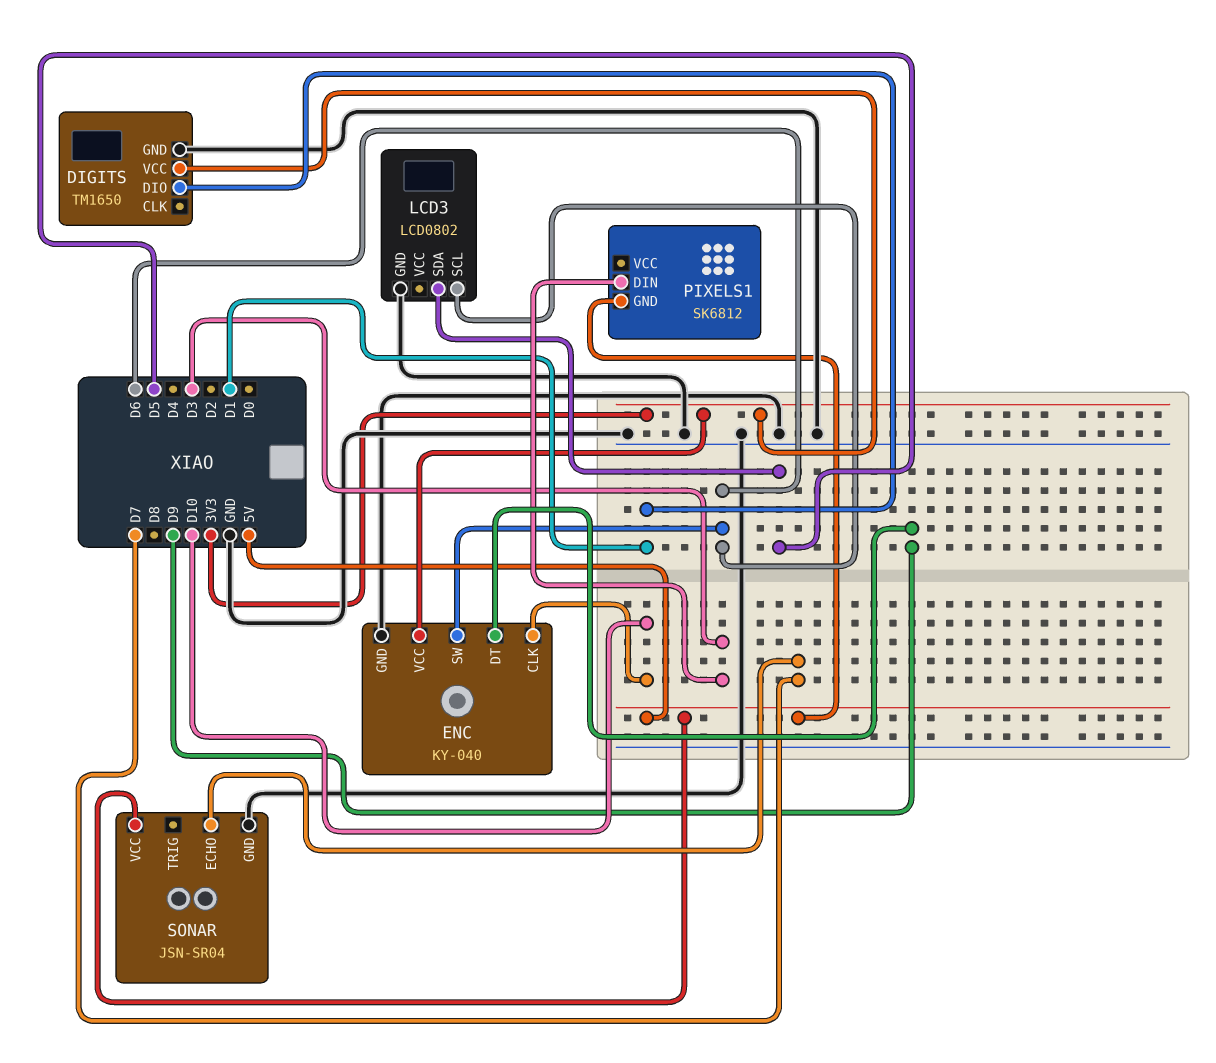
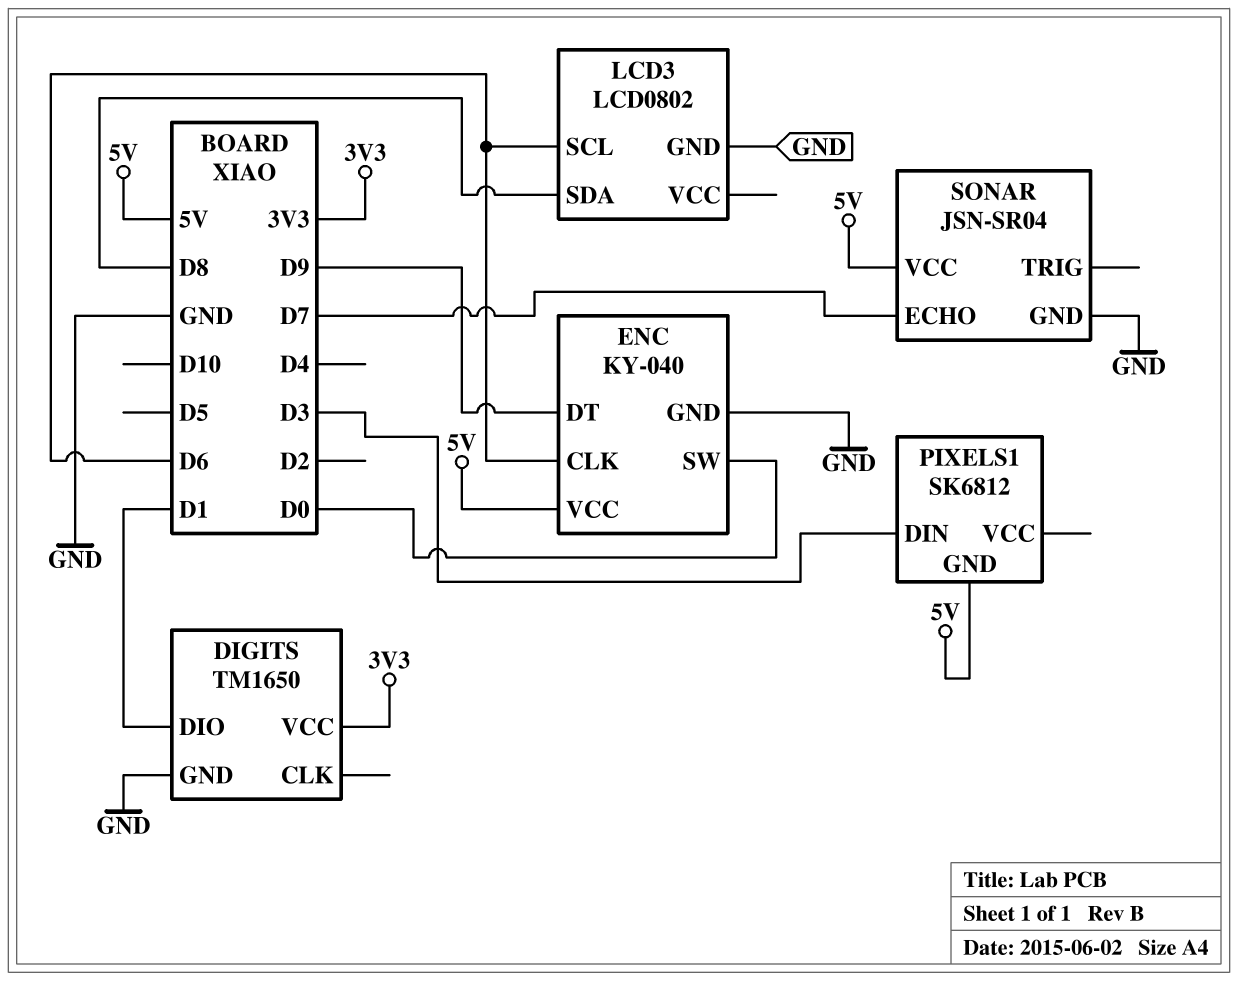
ENC pin CLK: D10 -> D6
ENC pin SW: D6 -> D0
ENC pin VCC: 3V3 -> 5V
LCD3 pin SDA: D5 -> D8

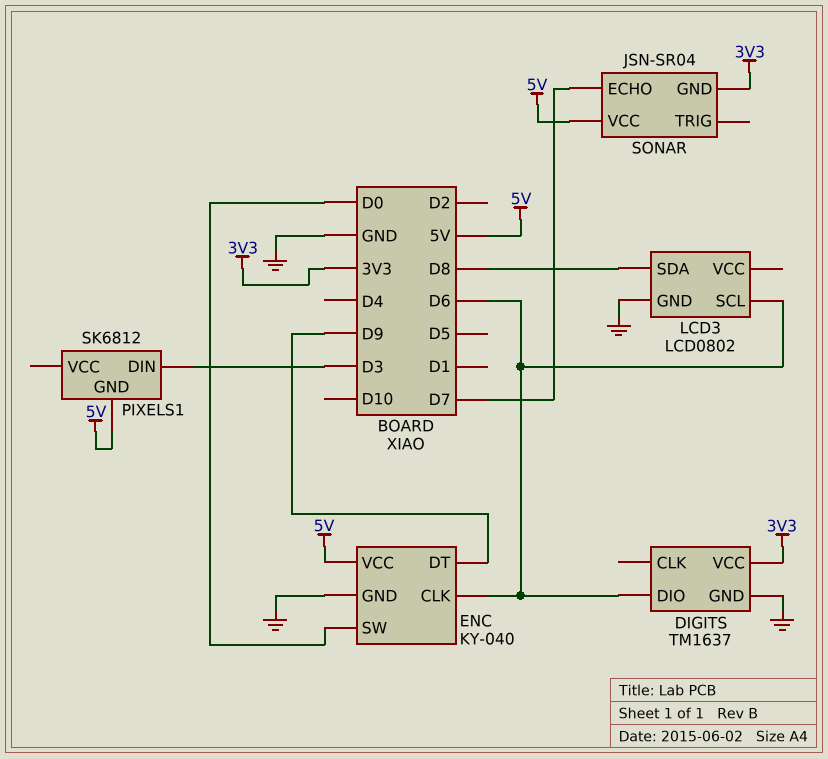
DIGITS: TM1650 -> TM1637
DIGITS pin DIO: D1 -> D6
SONAR pin GND: GND -> 3V3

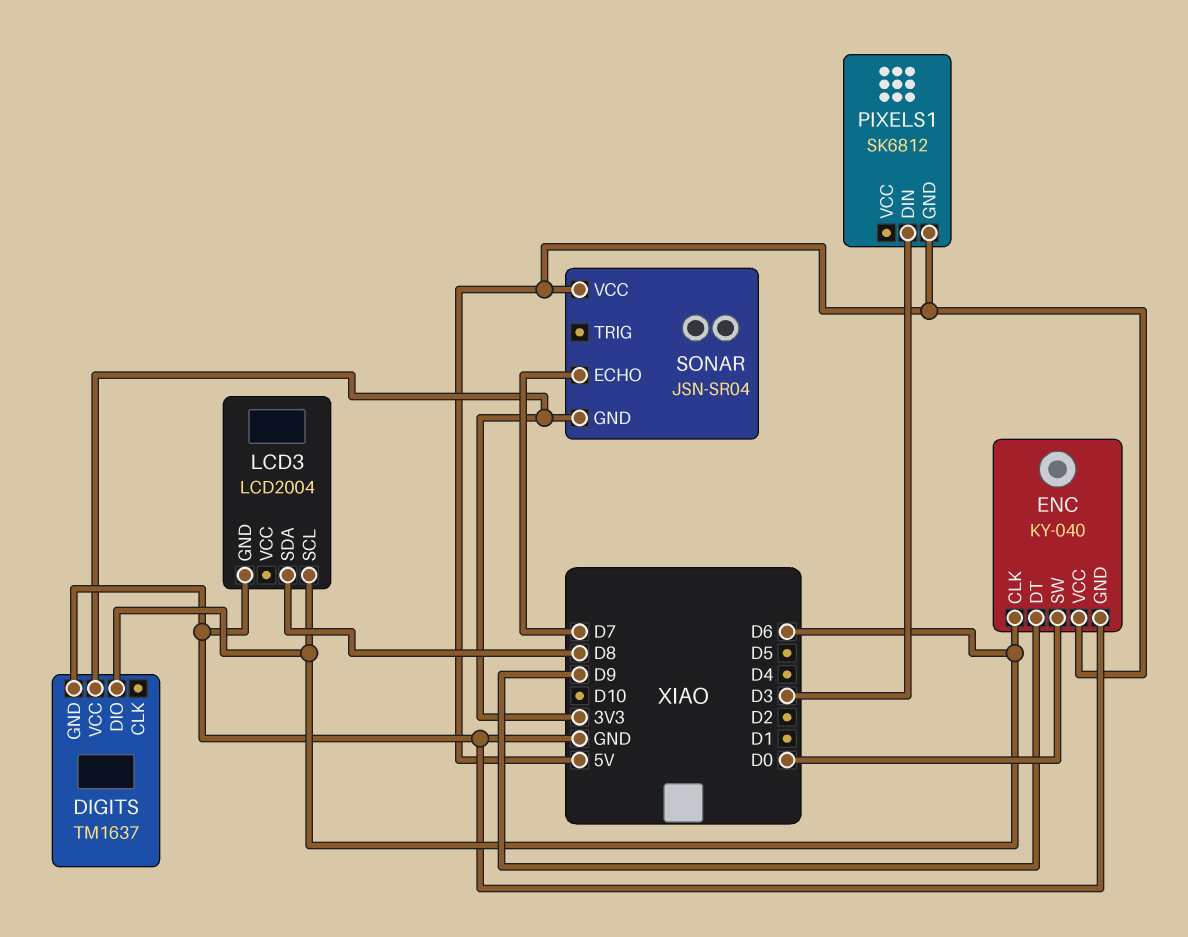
LCD3: LCD0802 -> LCD2004

